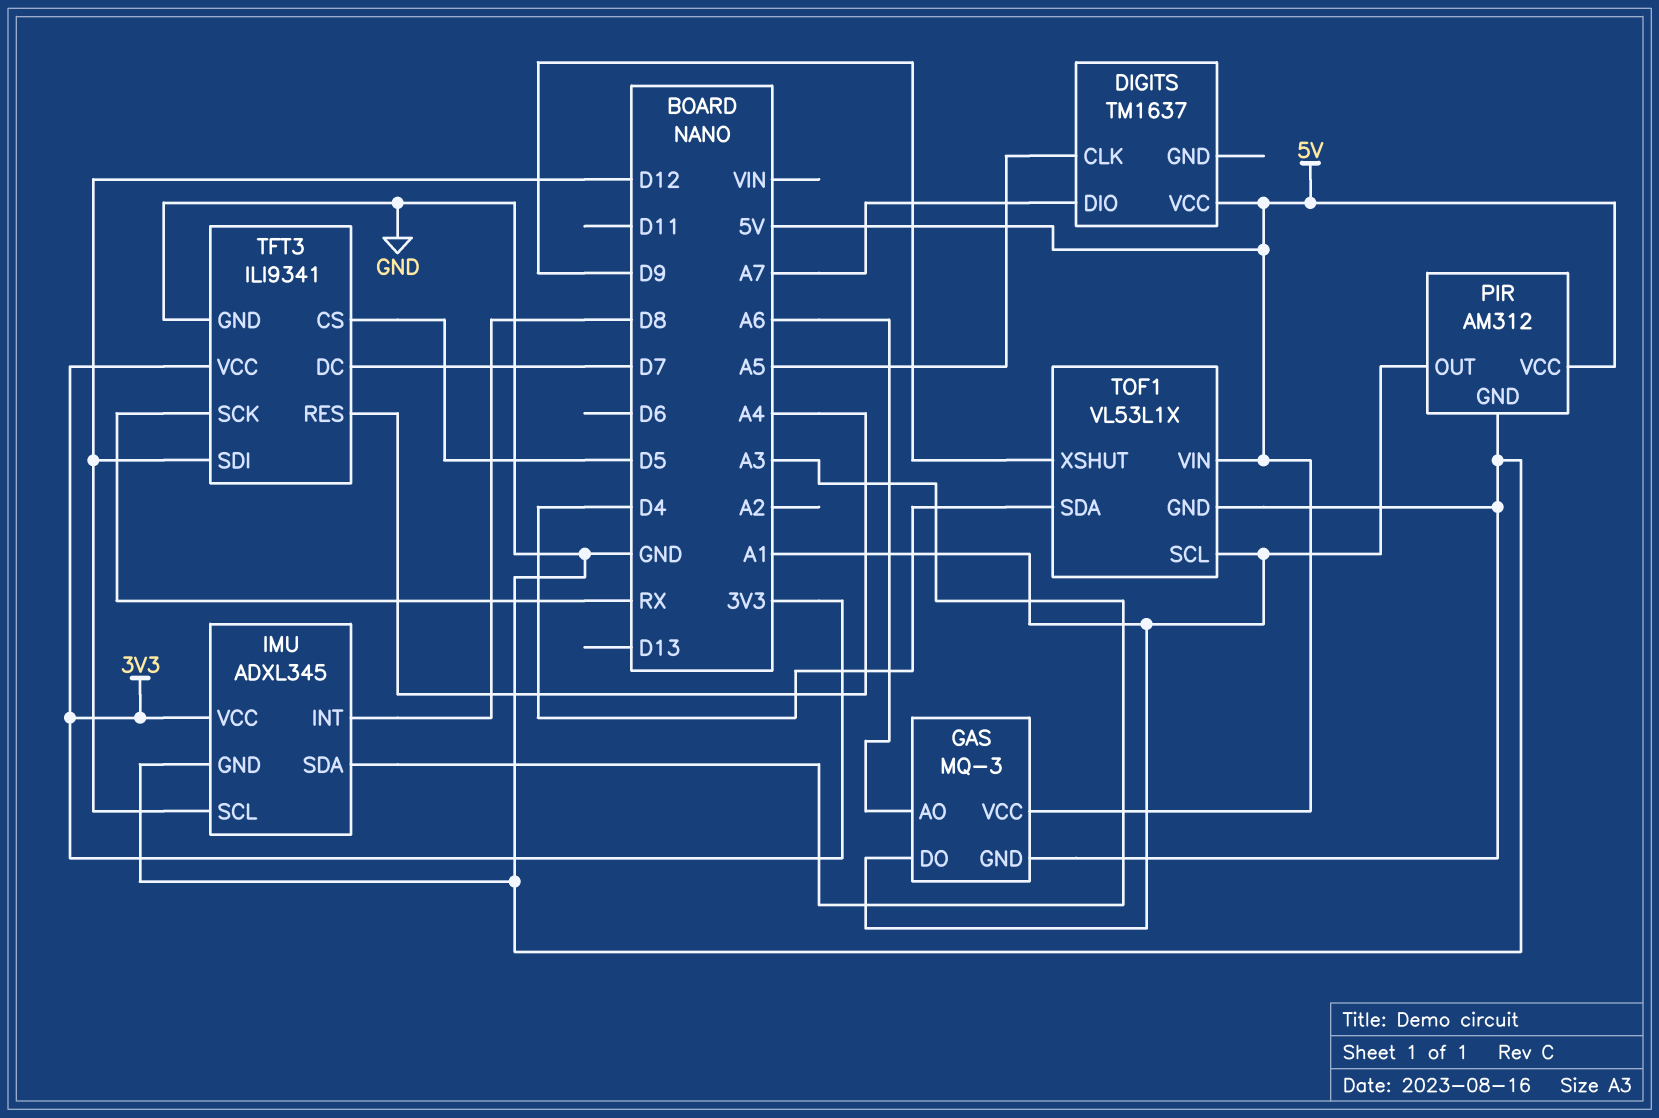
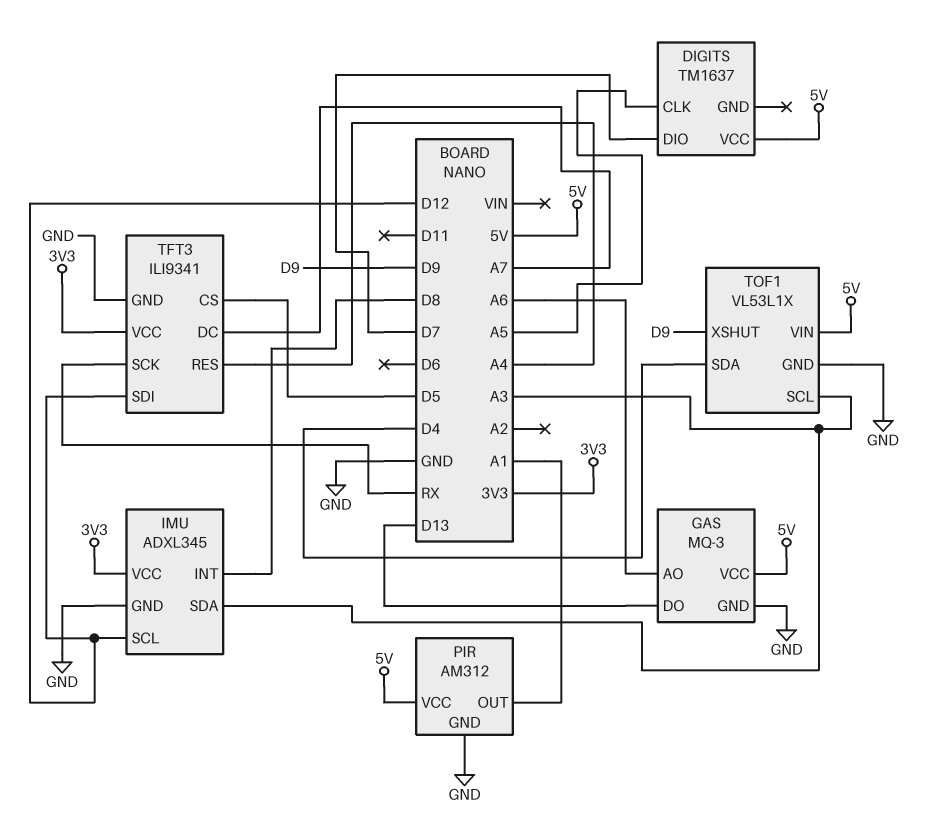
DIGITS pin DIO: A7 -> D7
GAS pin DO: A1 -> D13
TFT3 pin DC: D7 -> A7
TOF1 pin SCL: A1 -> A3

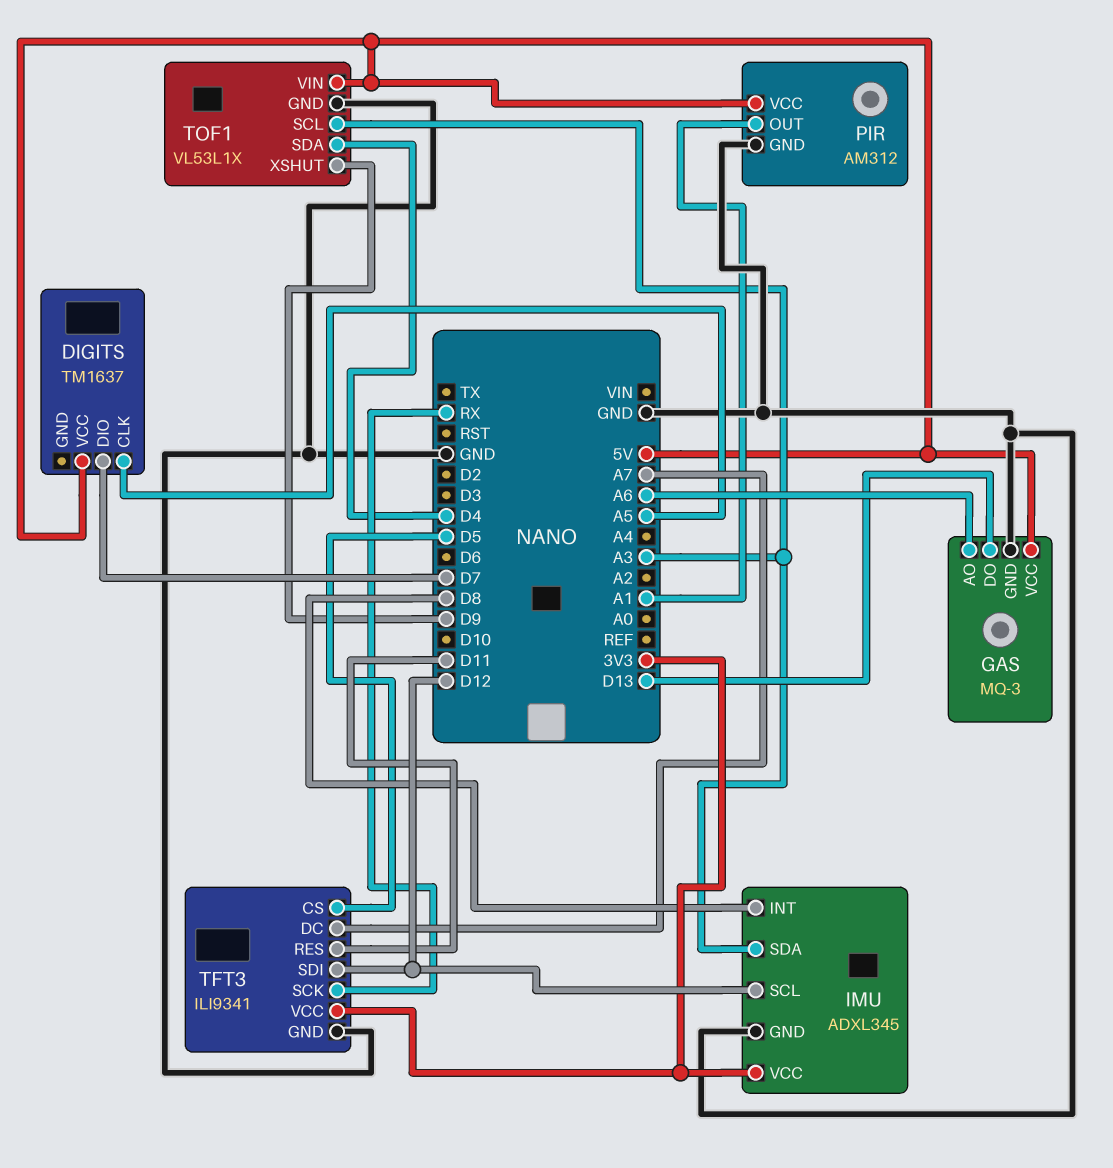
TFT3 pin RES: A4 -> D11

